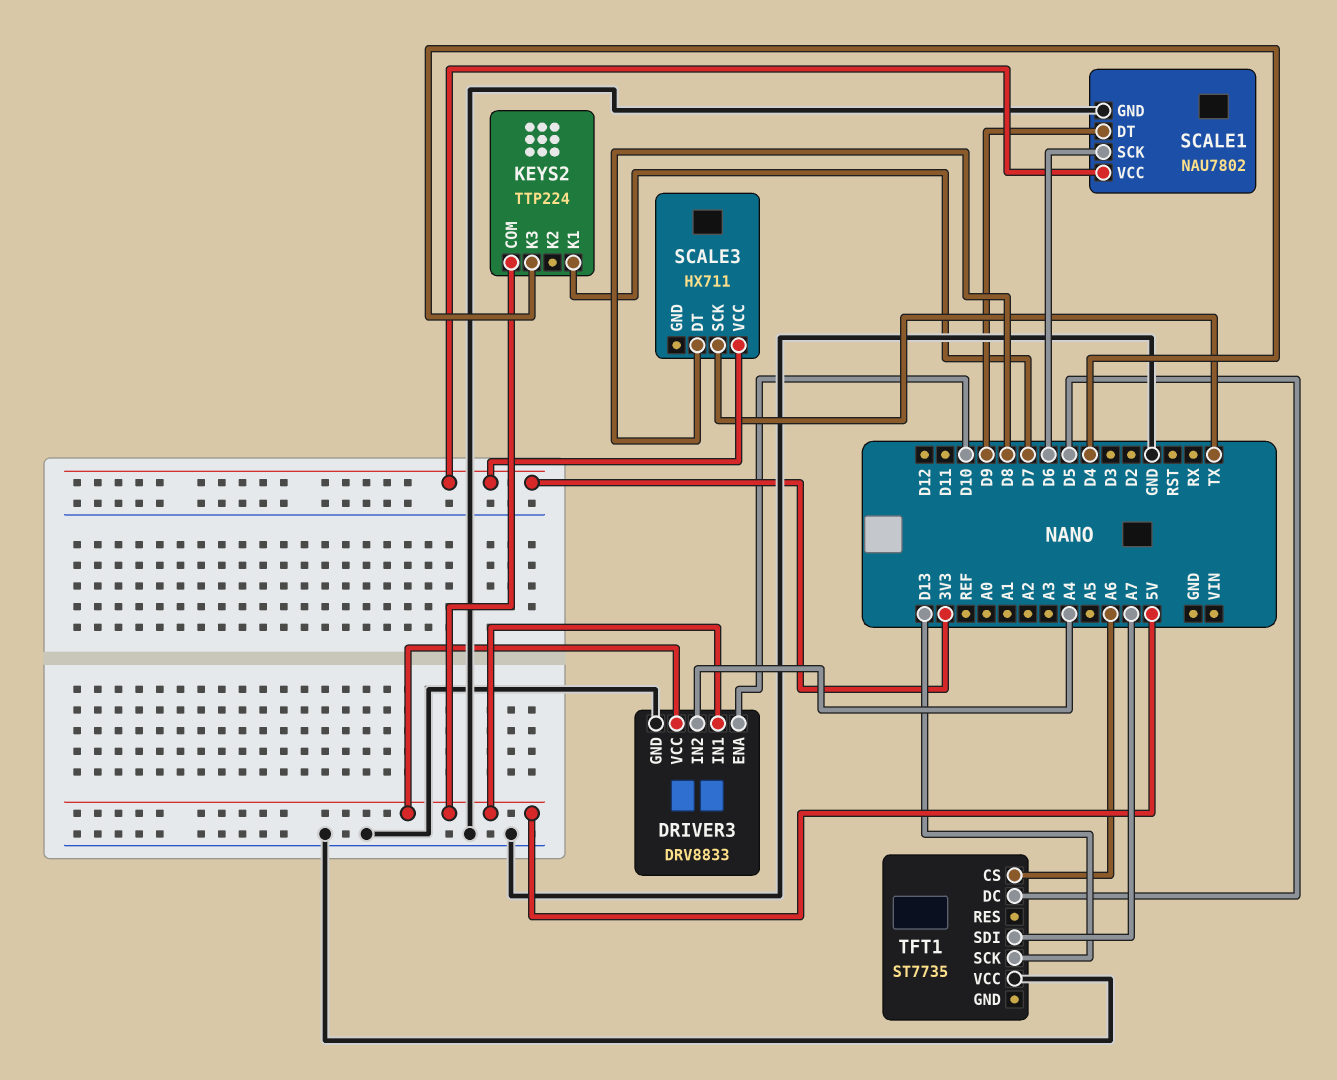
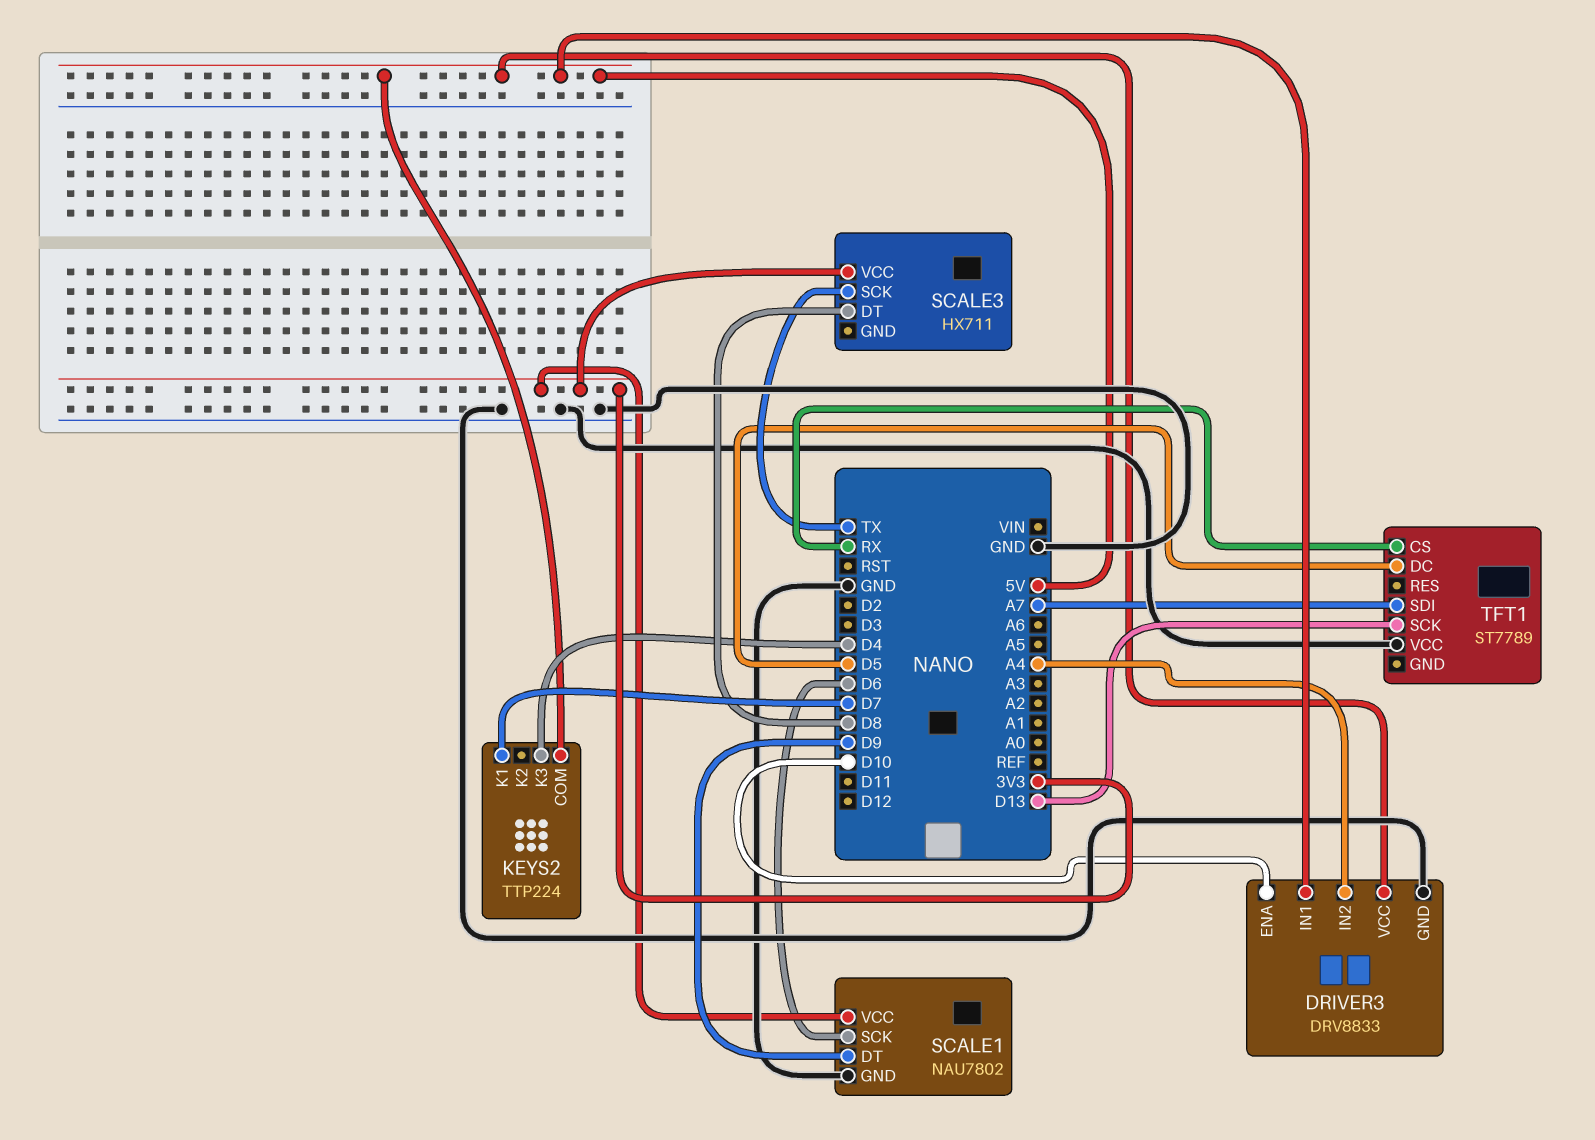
TFT1: ST7735 -> ST7789
TFT1 pin CS: A6 -> RX

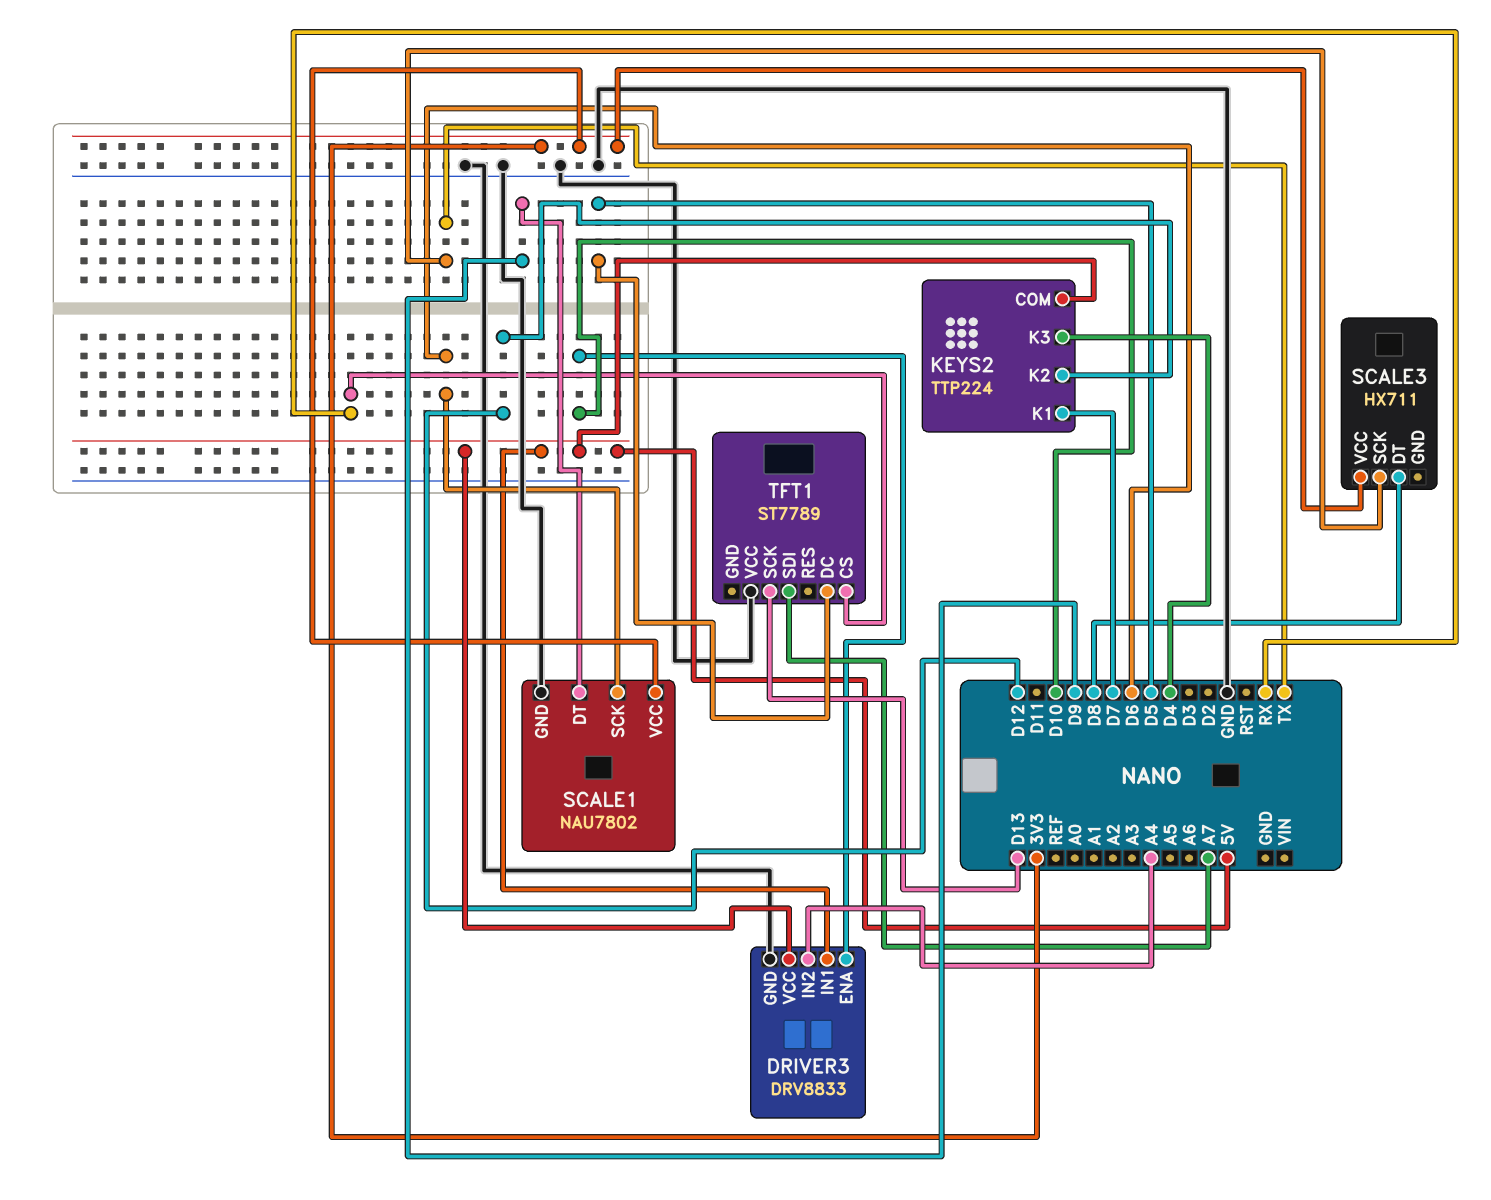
KEYS2 pin K2: none -> D12

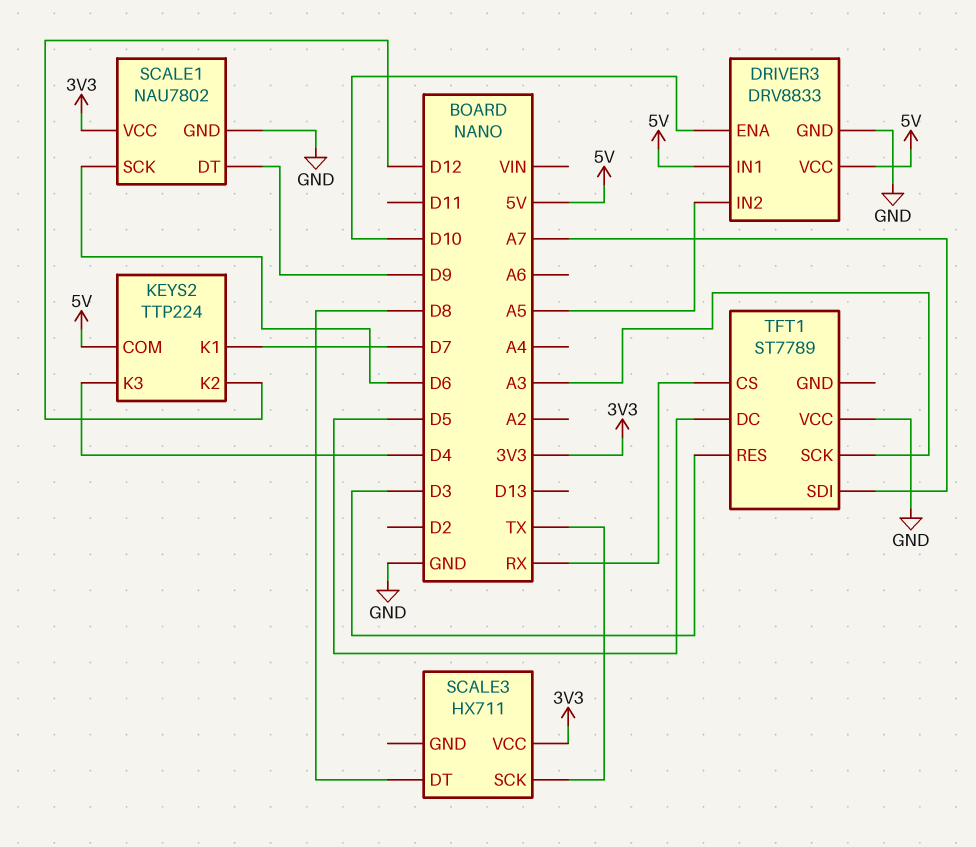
DRIVER3 pin IN2: A4 -> A5
TFT1 pin RES: none -> D3
TFT1 pin SCK: D13 -> A3

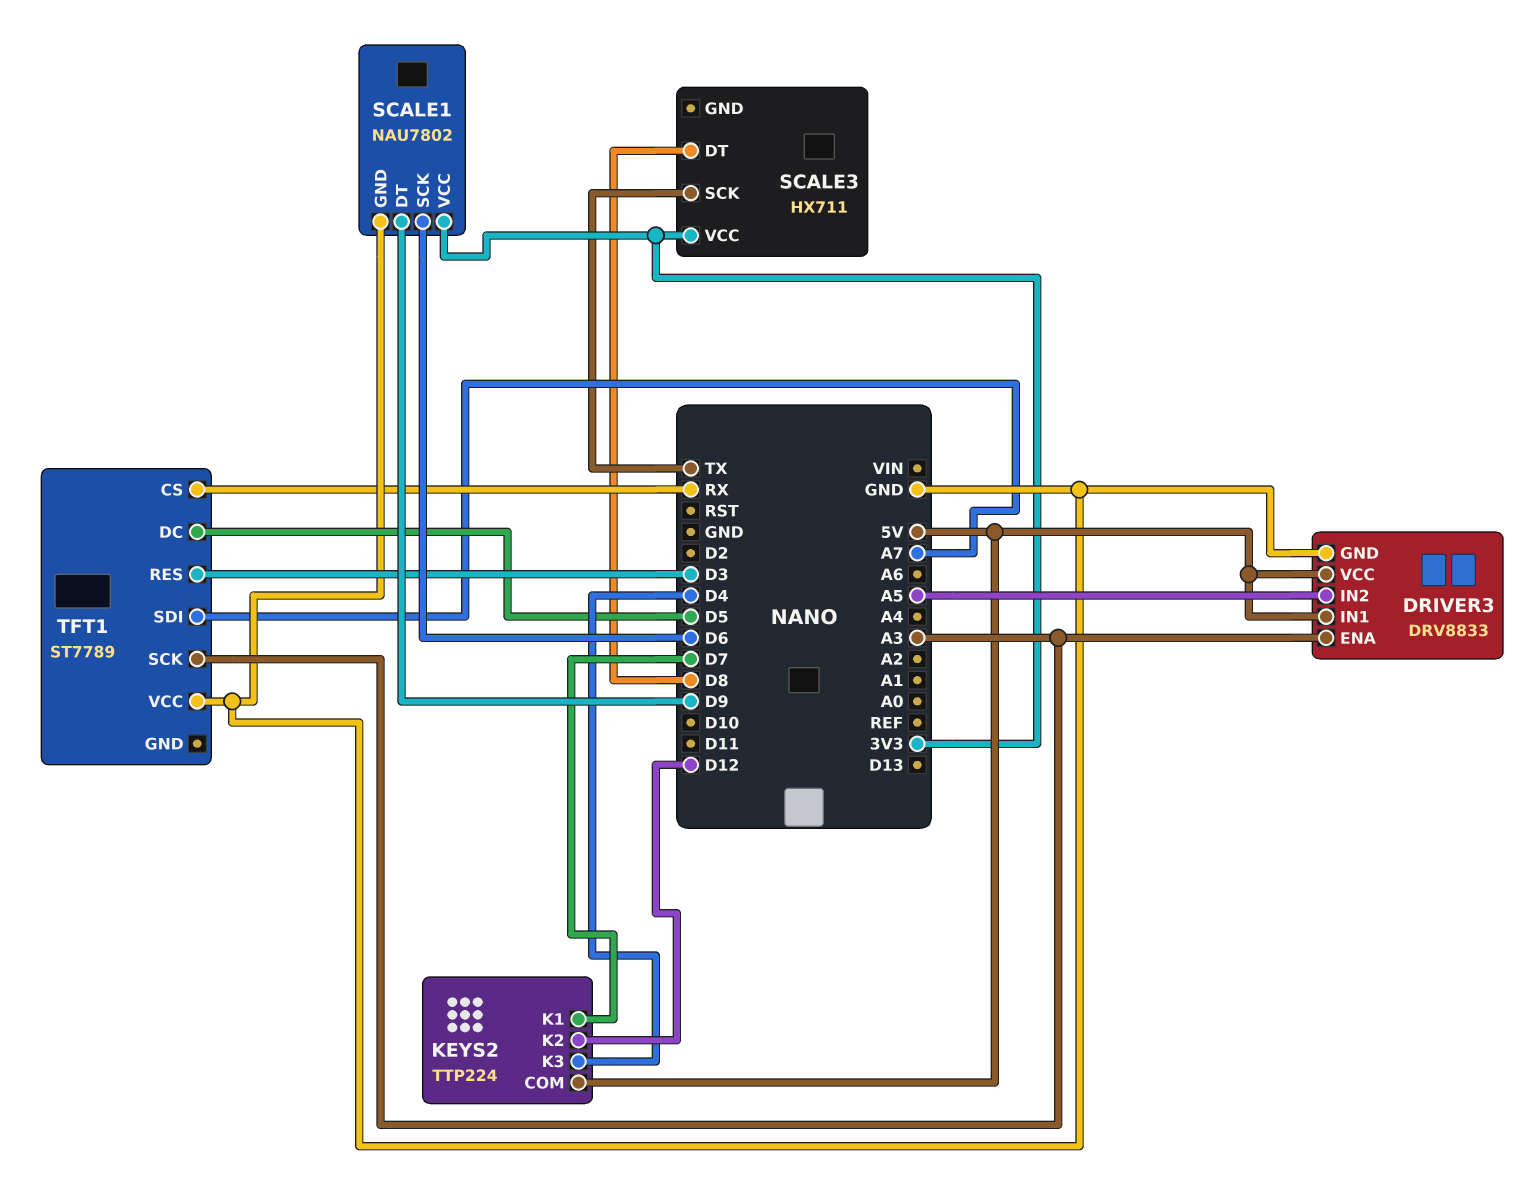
DRIVER3 pin ENA: D10 -> A3

